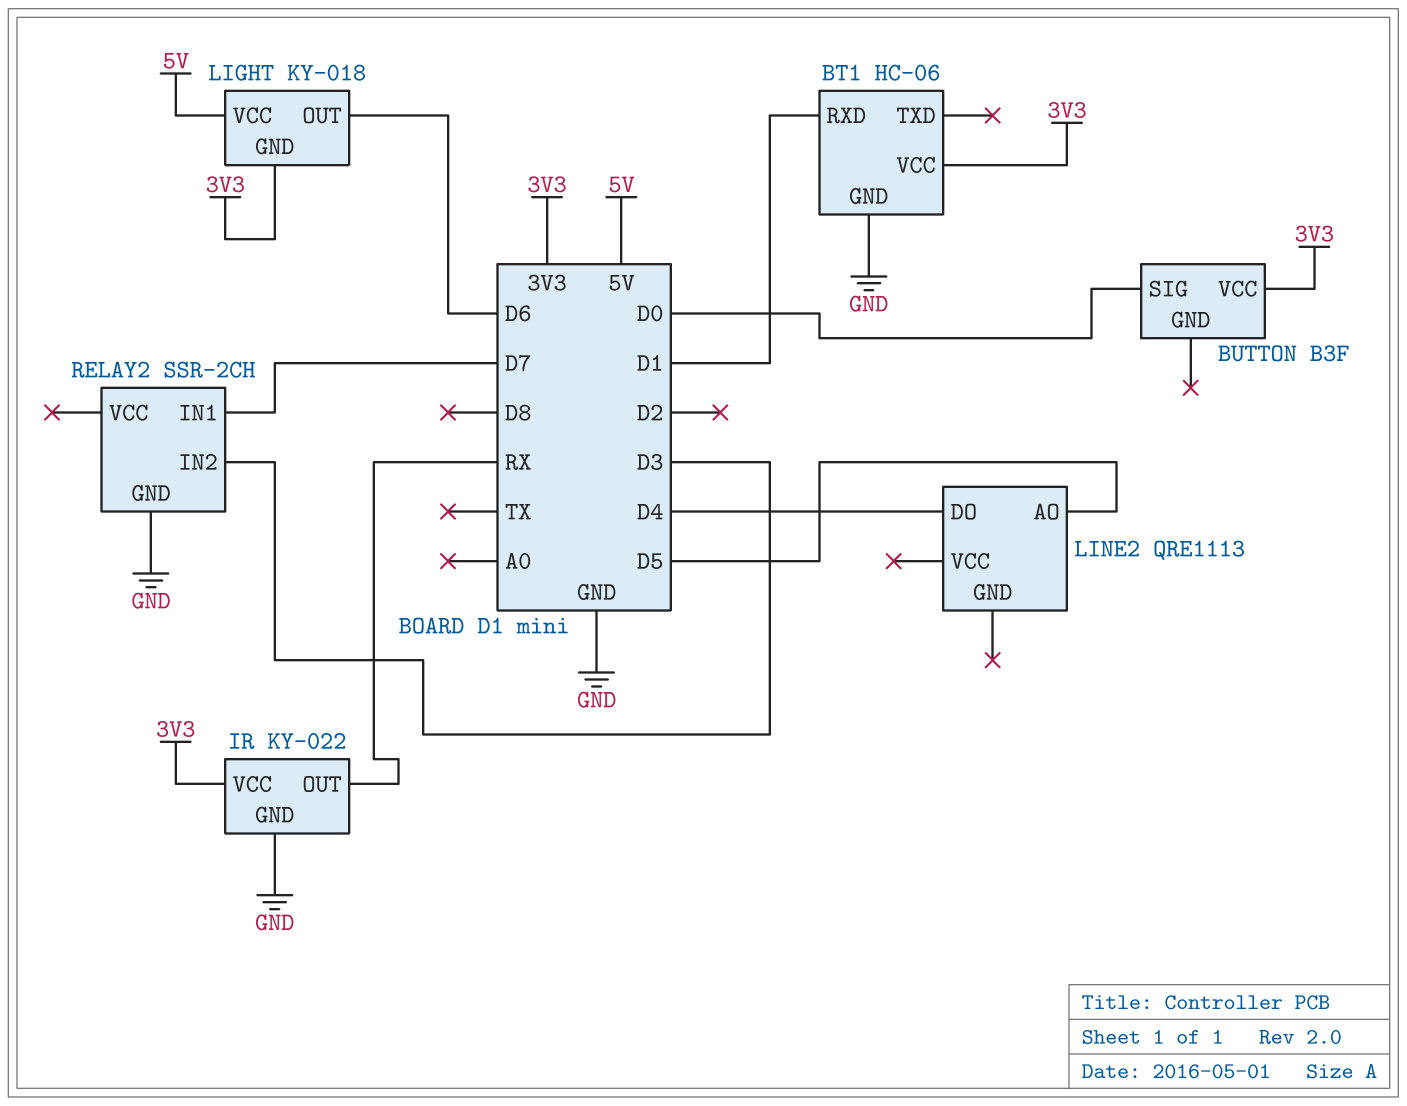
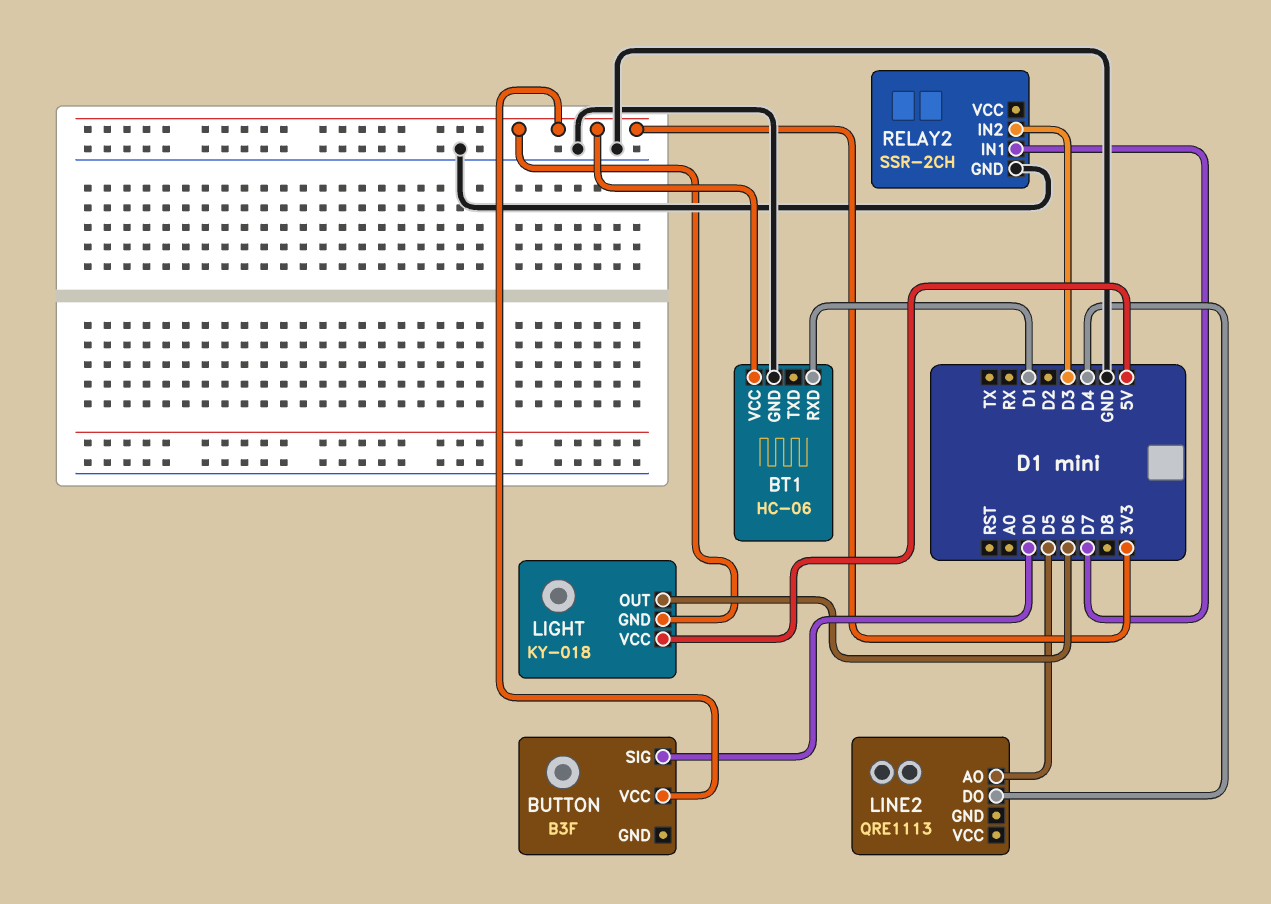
IR: KY-022 -> none
IR pin GND: GND -> none
IR pin OUT: RX -> none
IR pin VCC: 3V3 -> none

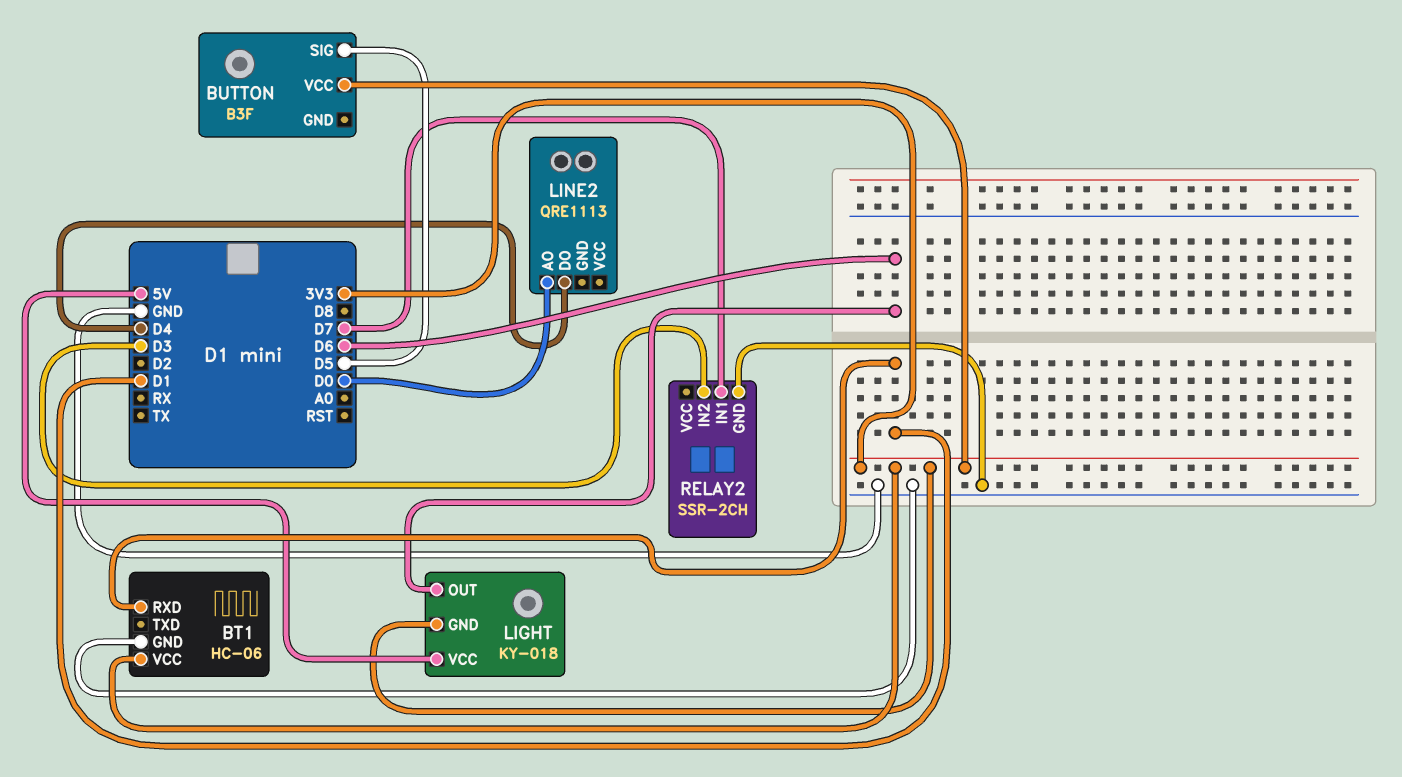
BUTTON pin SIG: D0 -> D5
LINE2 pin AO: D5 -> D0

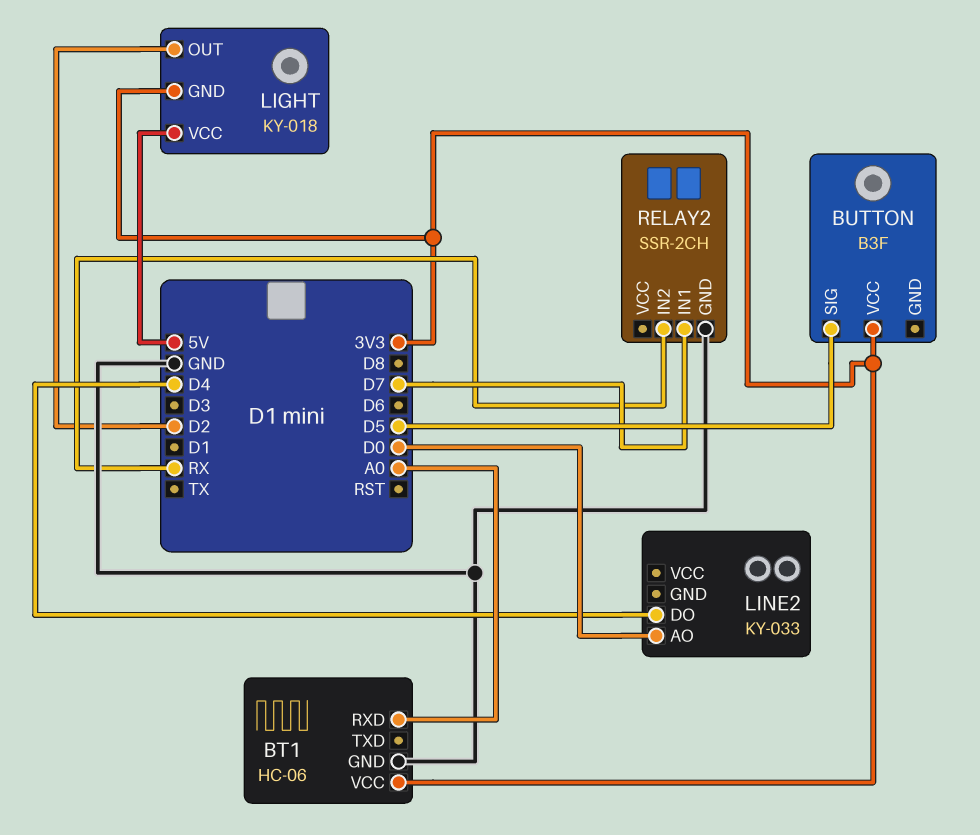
BT1 pin RXD: D1 -> A0
LIGHT pin OUT: D6 -> D2
LINE2: QRE1113 -> KY-033
RELAY2 pin IN2: D3 -> RX

